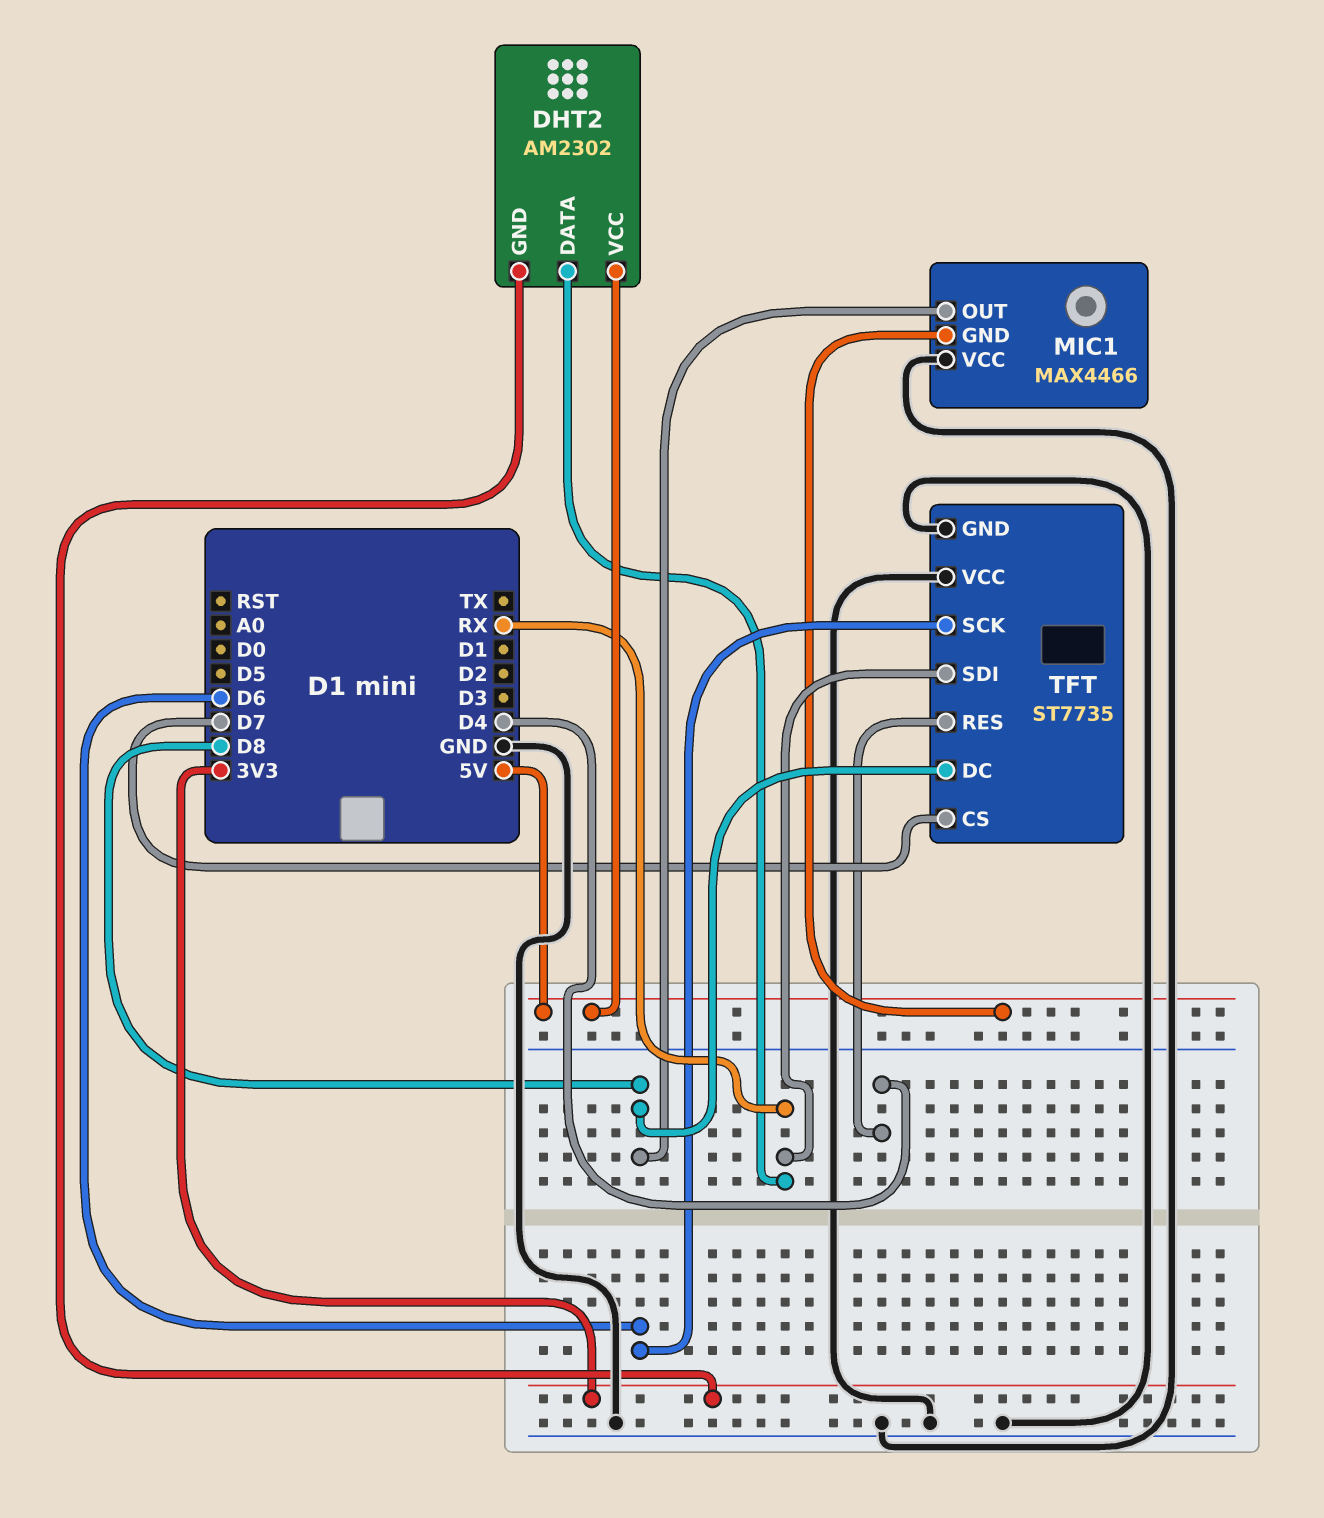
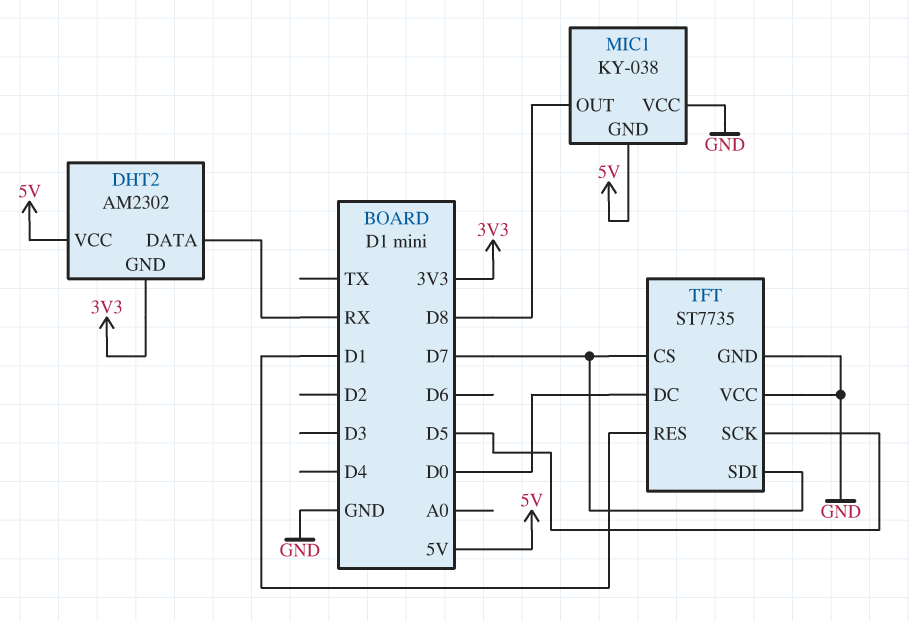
MIC1: MAX4466 -> KY-038
TFT pin DC: D8 -> D0
TFT pin RES: D4 -> D1
TFT pin SCK: D6 -> D5
TFT pin SDI: RX -> D7

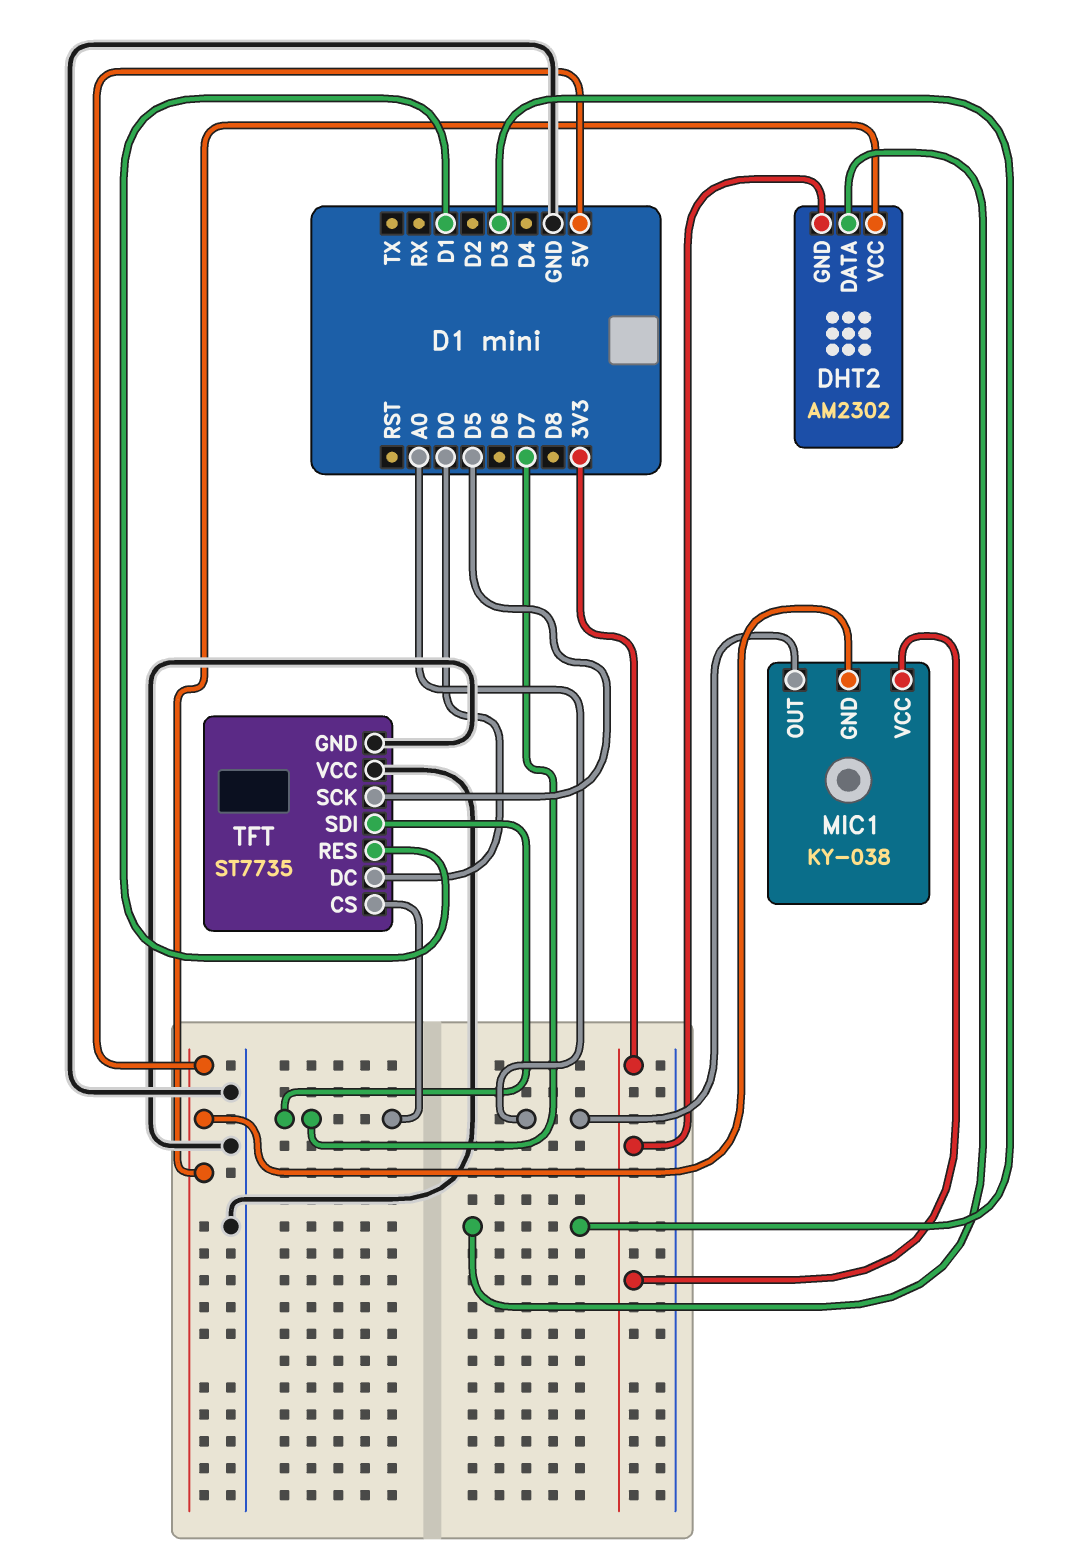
DHT2 pin DATA: RX -> D3
MIC1 pin OUT: D8 -> A0
MIC1 pin VCC: GND -> 3V3

